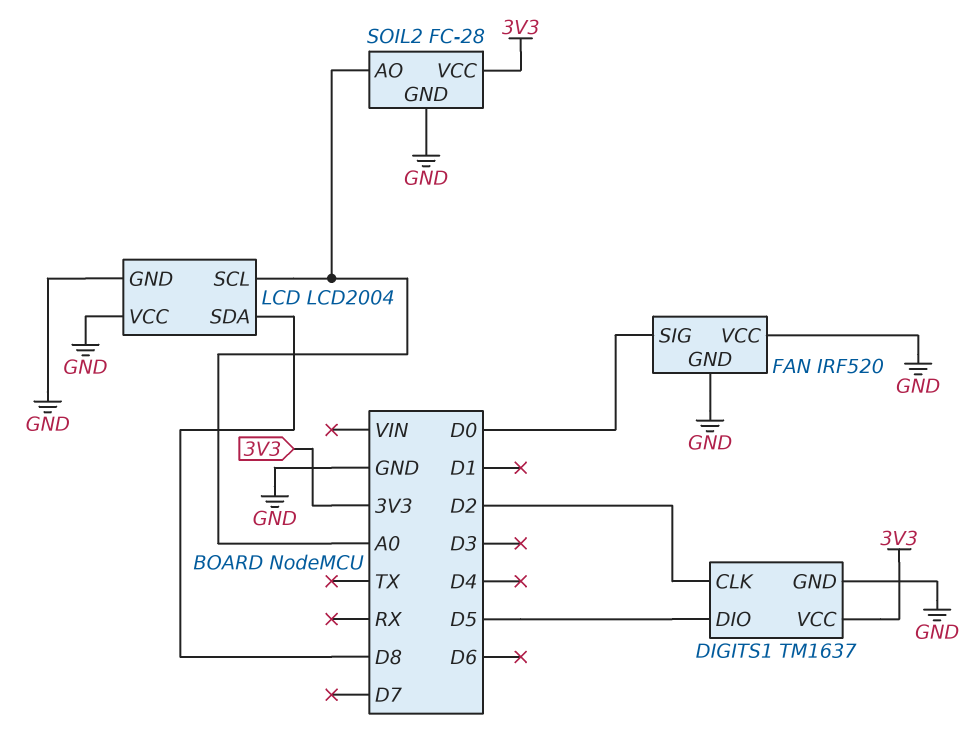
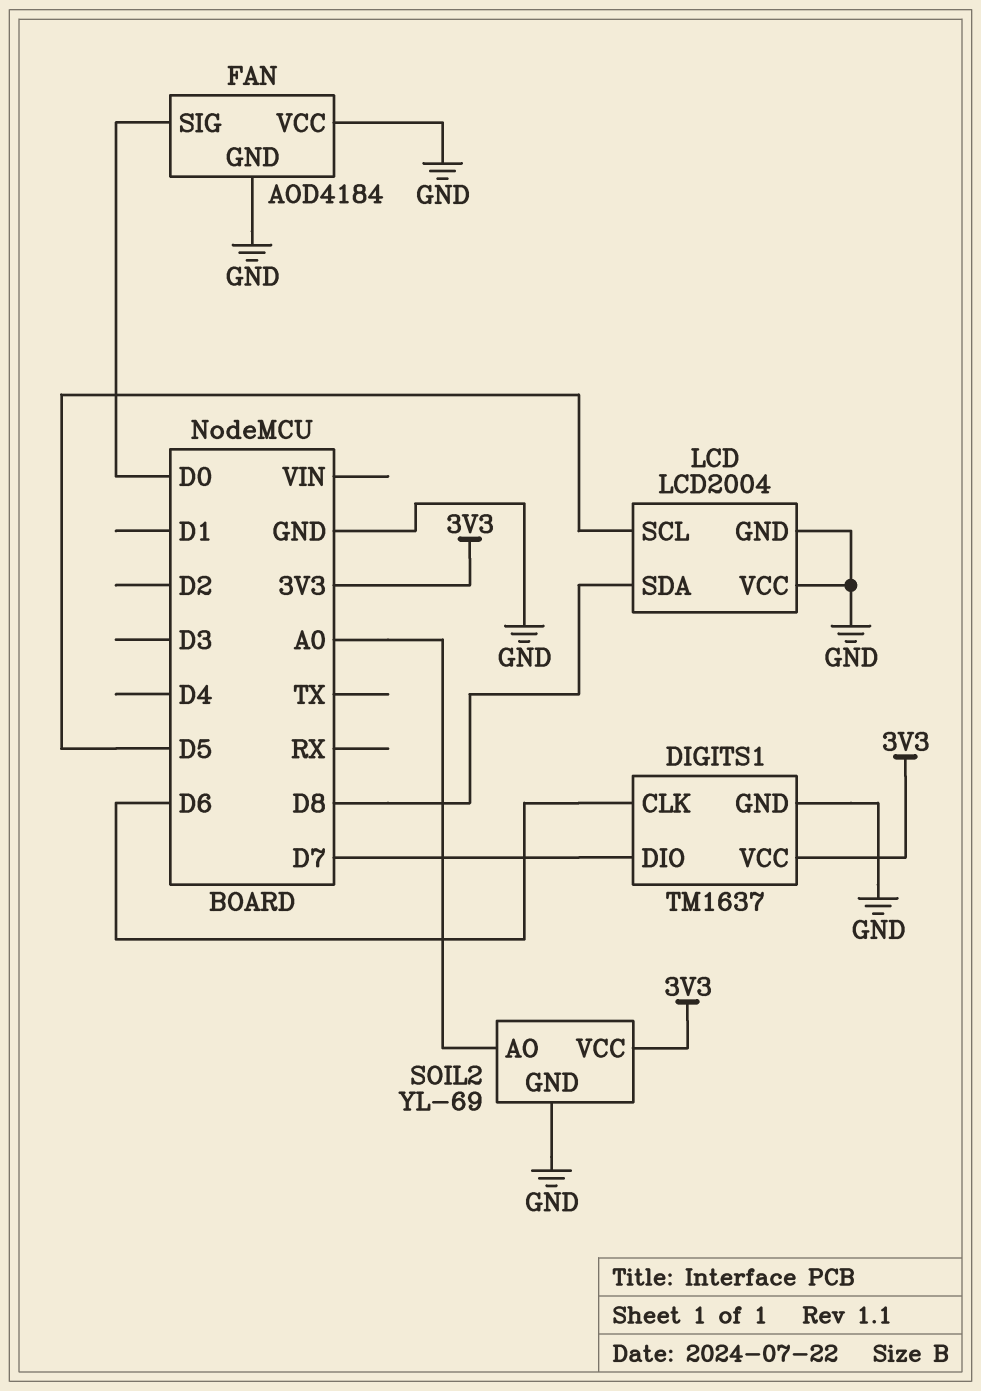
DIGITS1 pin CLK: D2 -> D6
DIGITS1 pin DIO: D5 -> D7
FAN: IRF520 -> AOD4184
LCD pin SCL: A0 -> D5
SOIL2: FC-28 -> YL-69

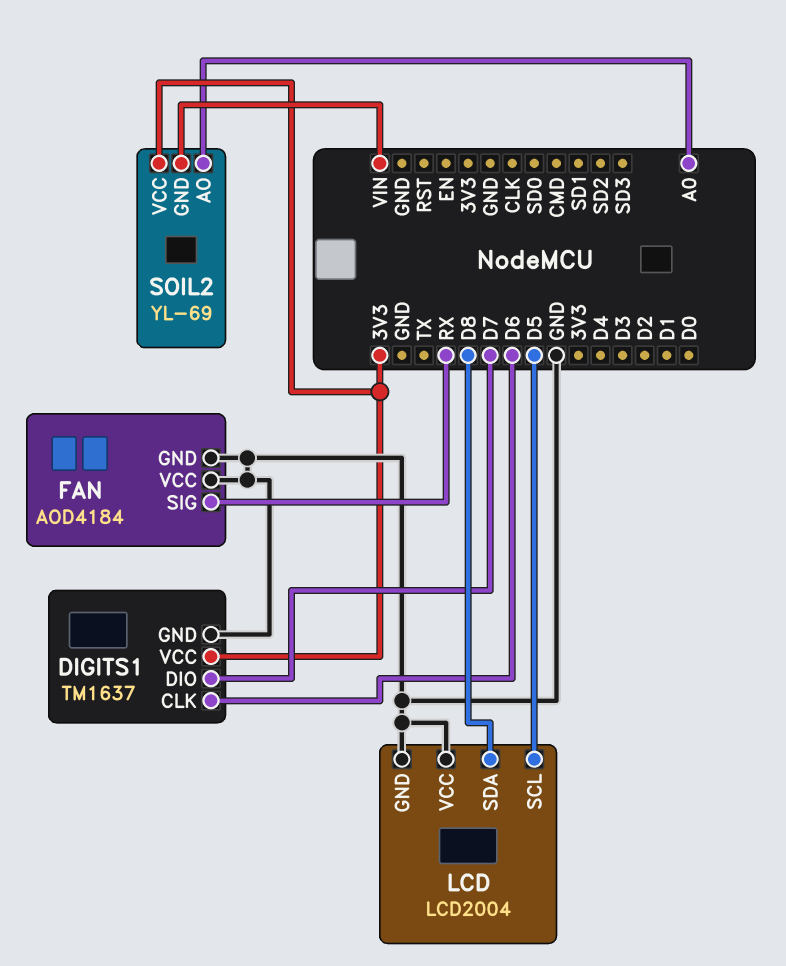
FAN pin SIG: D0 -> RX
SOIL2 pin GND: GND -> VIN

